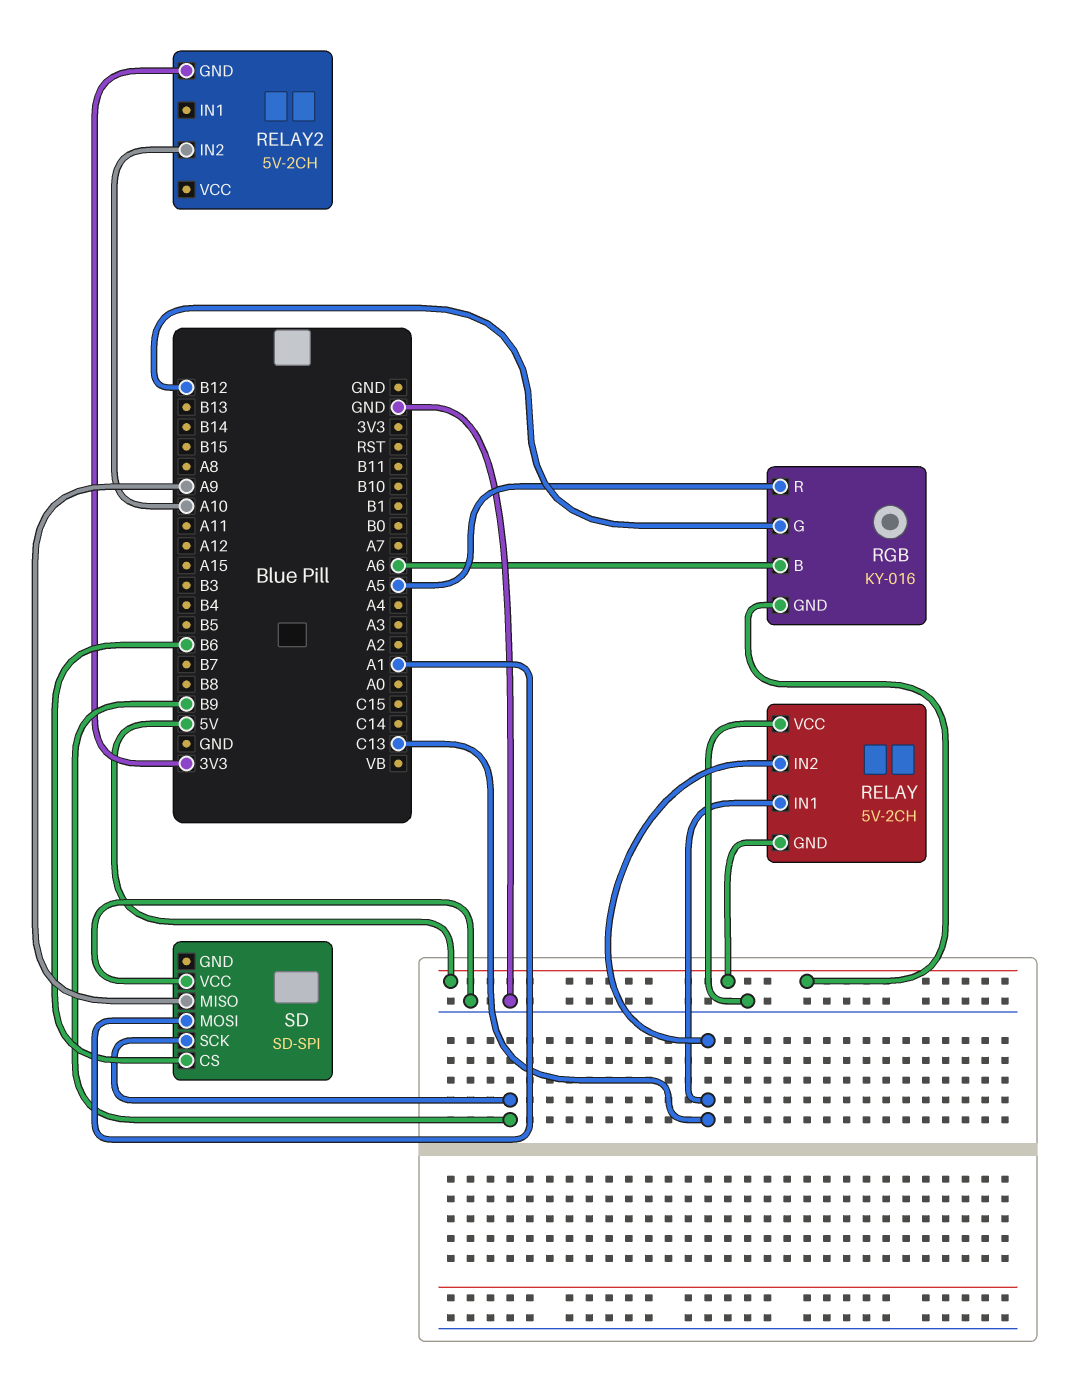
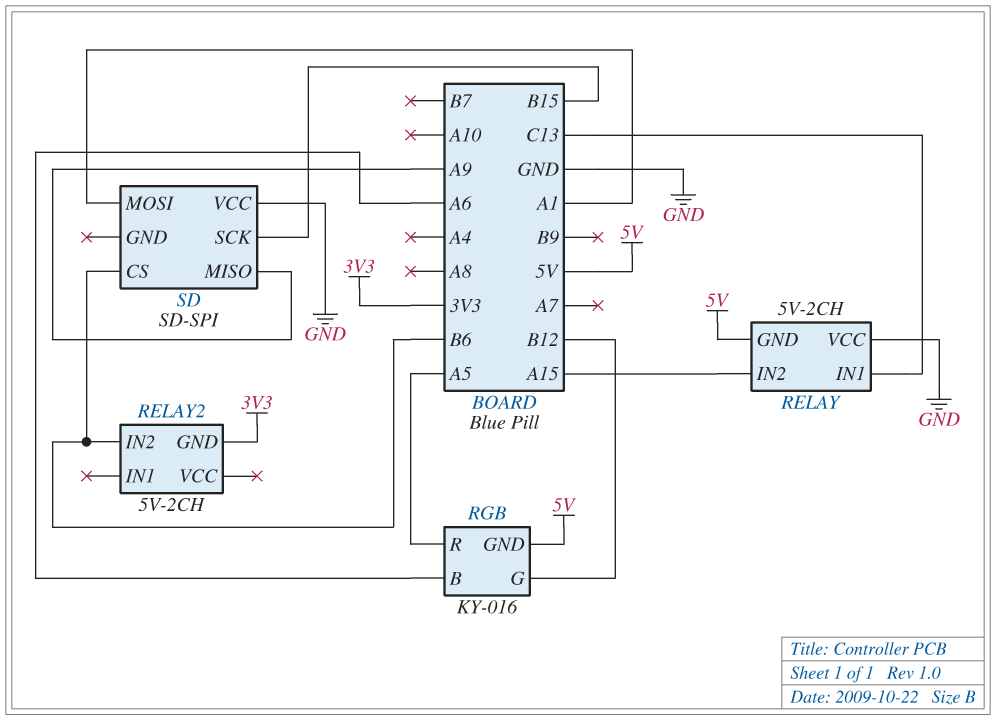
RELAY pin IN2: C13 -> A15
RELAY2 pin IN2: A10 -> B6
SD pin SCK: B9 -> B15

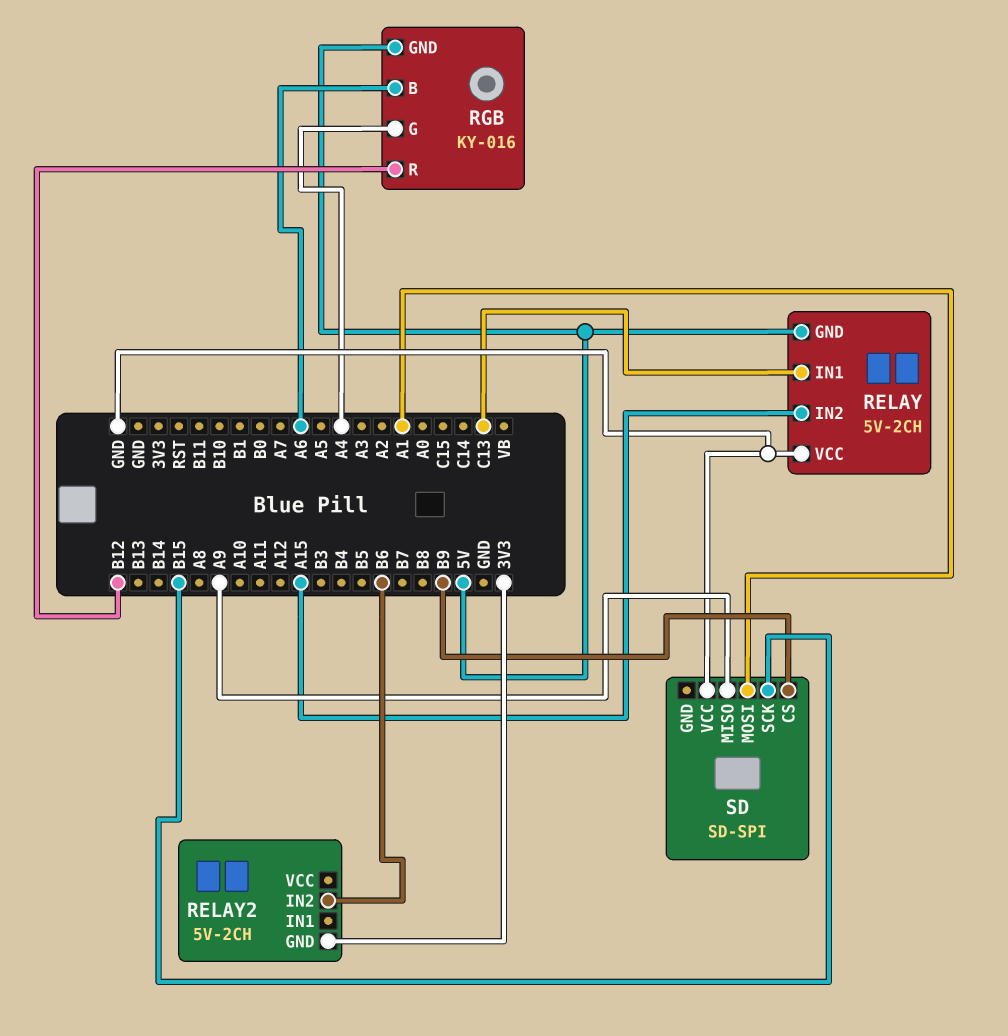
RGB pin G: B12 -> A4
RGB pin R: A5 -> B12
SD pin CS: B6 -> B9

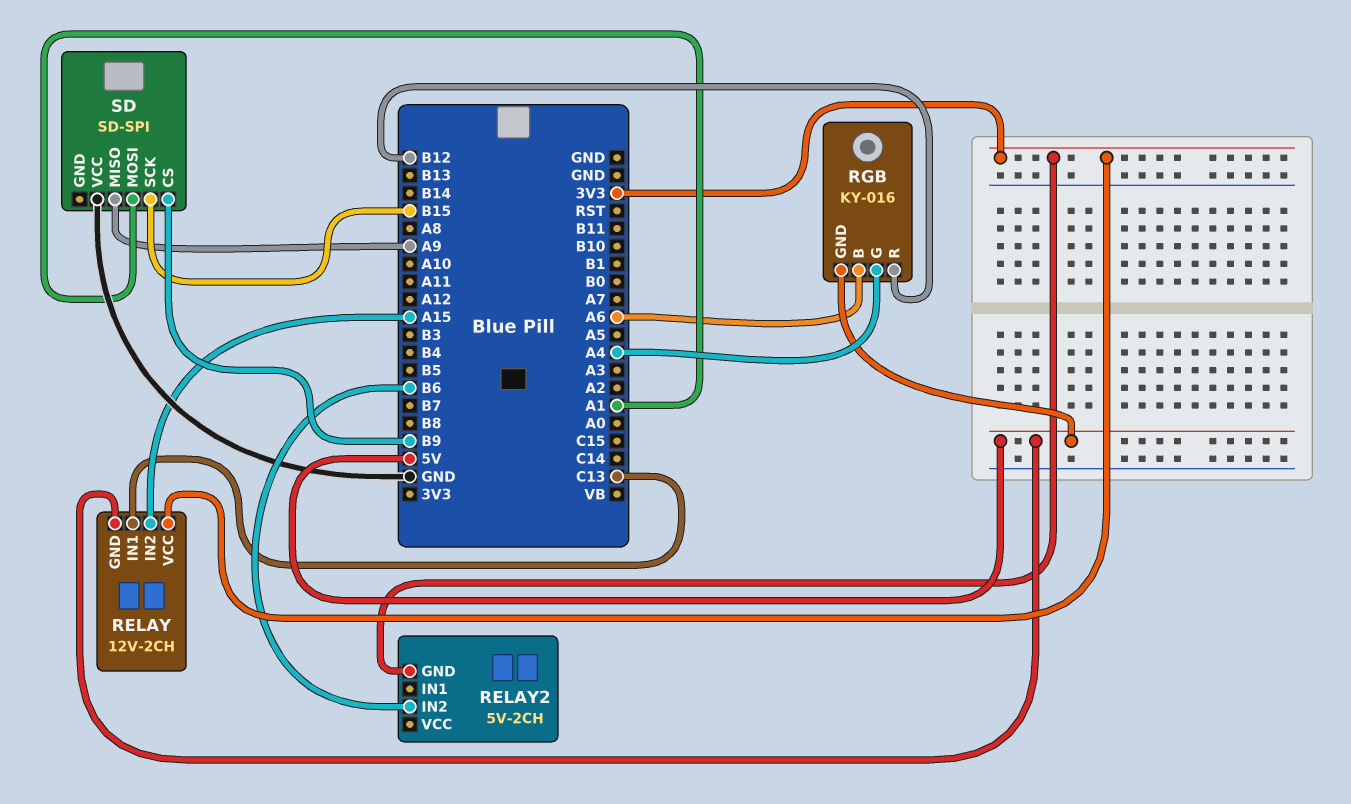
RELAY: 5V-2CH -> 12V-2CH
RELAY pin VCC: GND -> 3V3

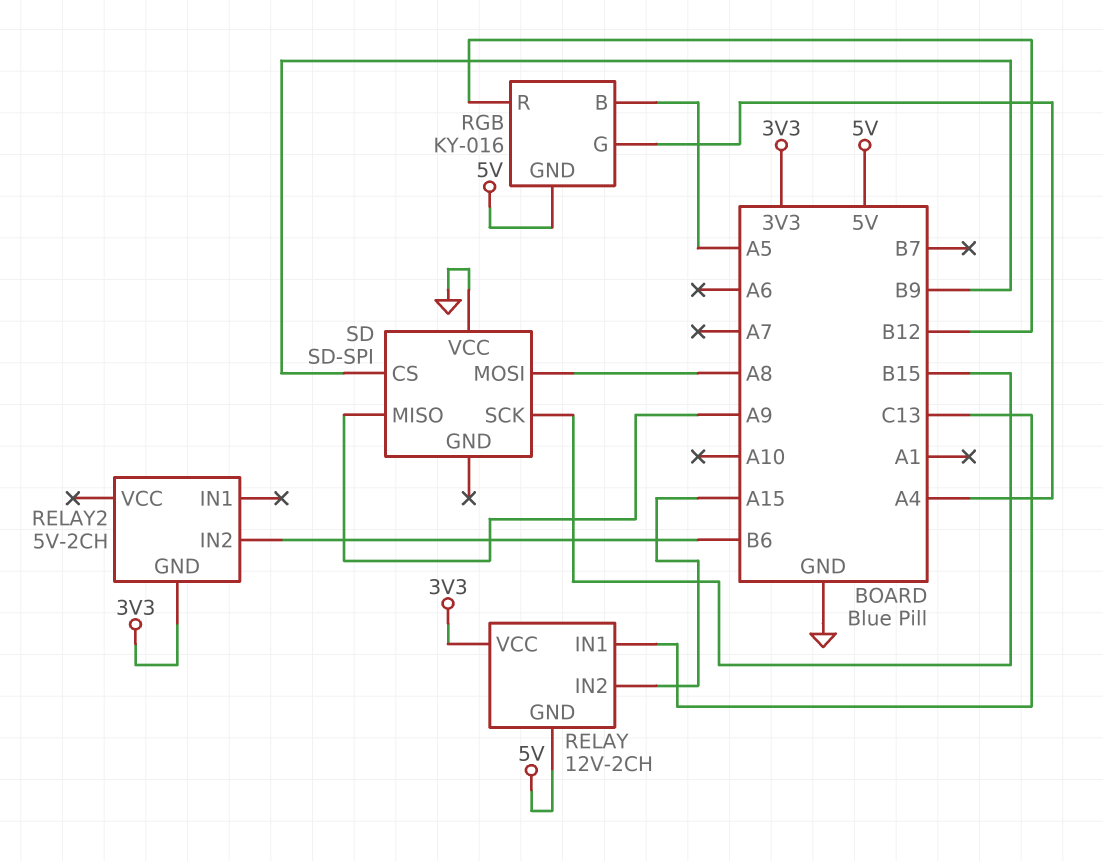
RGB pin B: A6 -> A5
SD pin MOSI: A1 -> A8

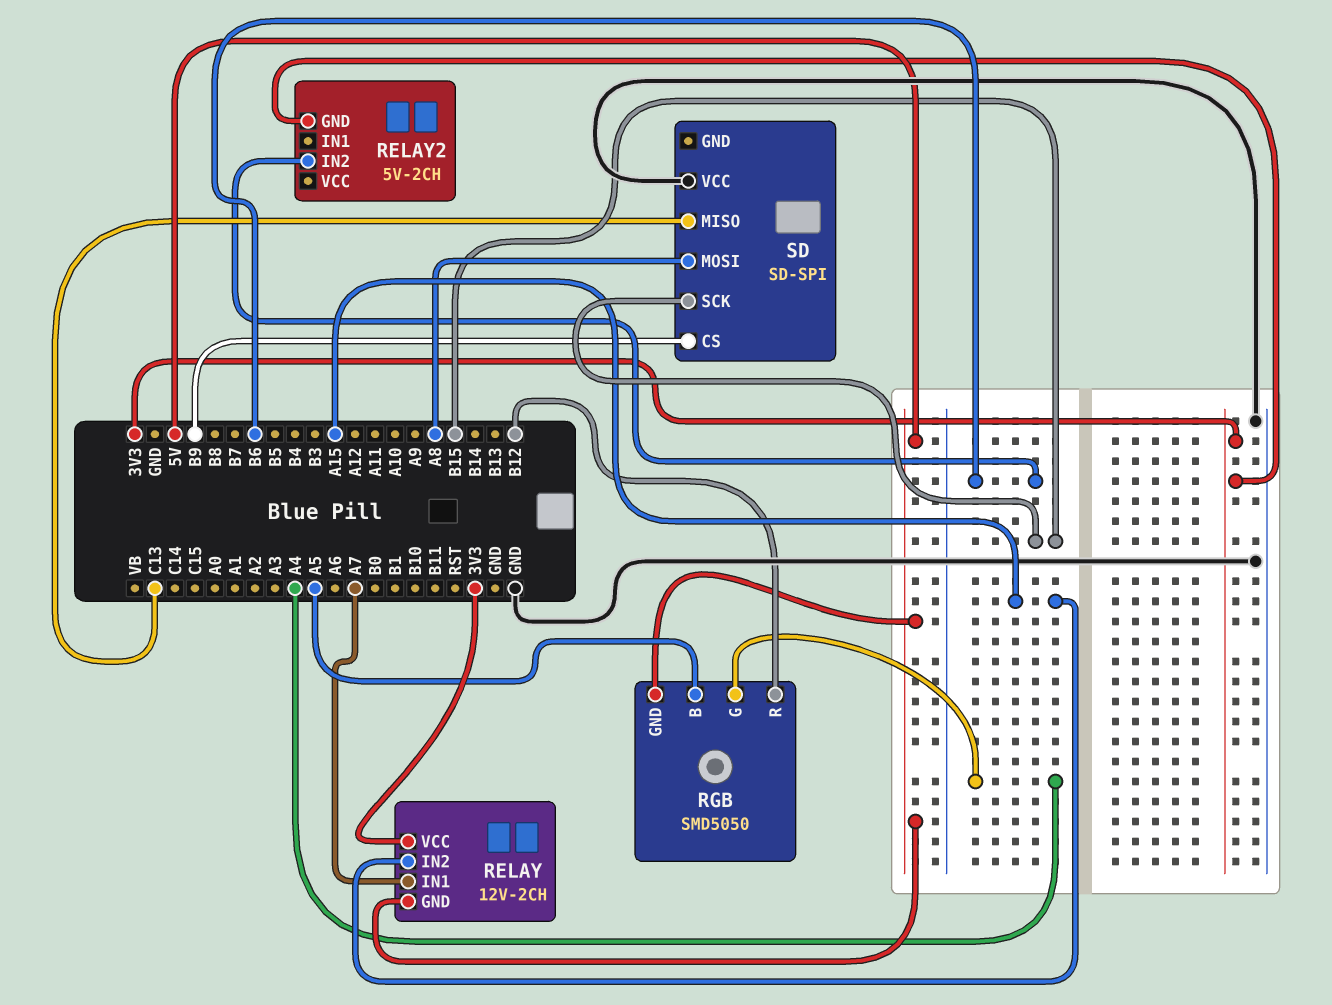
RELAY pin IN1: C13 -> A7
RGB: KY-016 -> SMD5050
SD pin MISO: A9 -> C13

